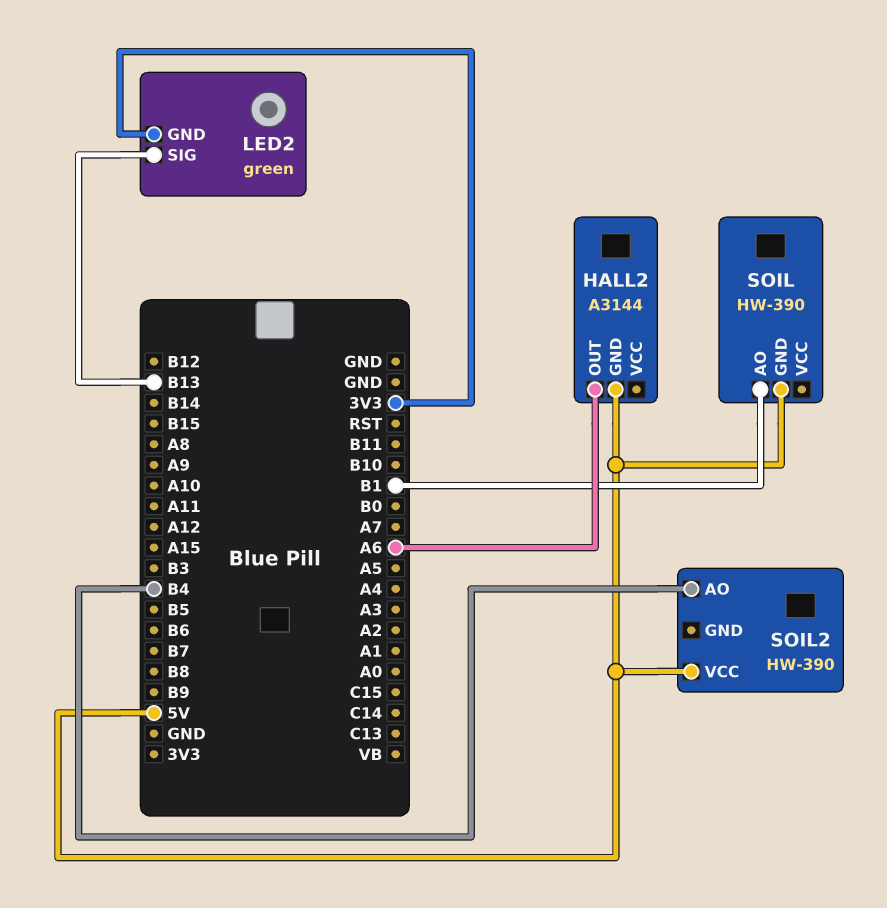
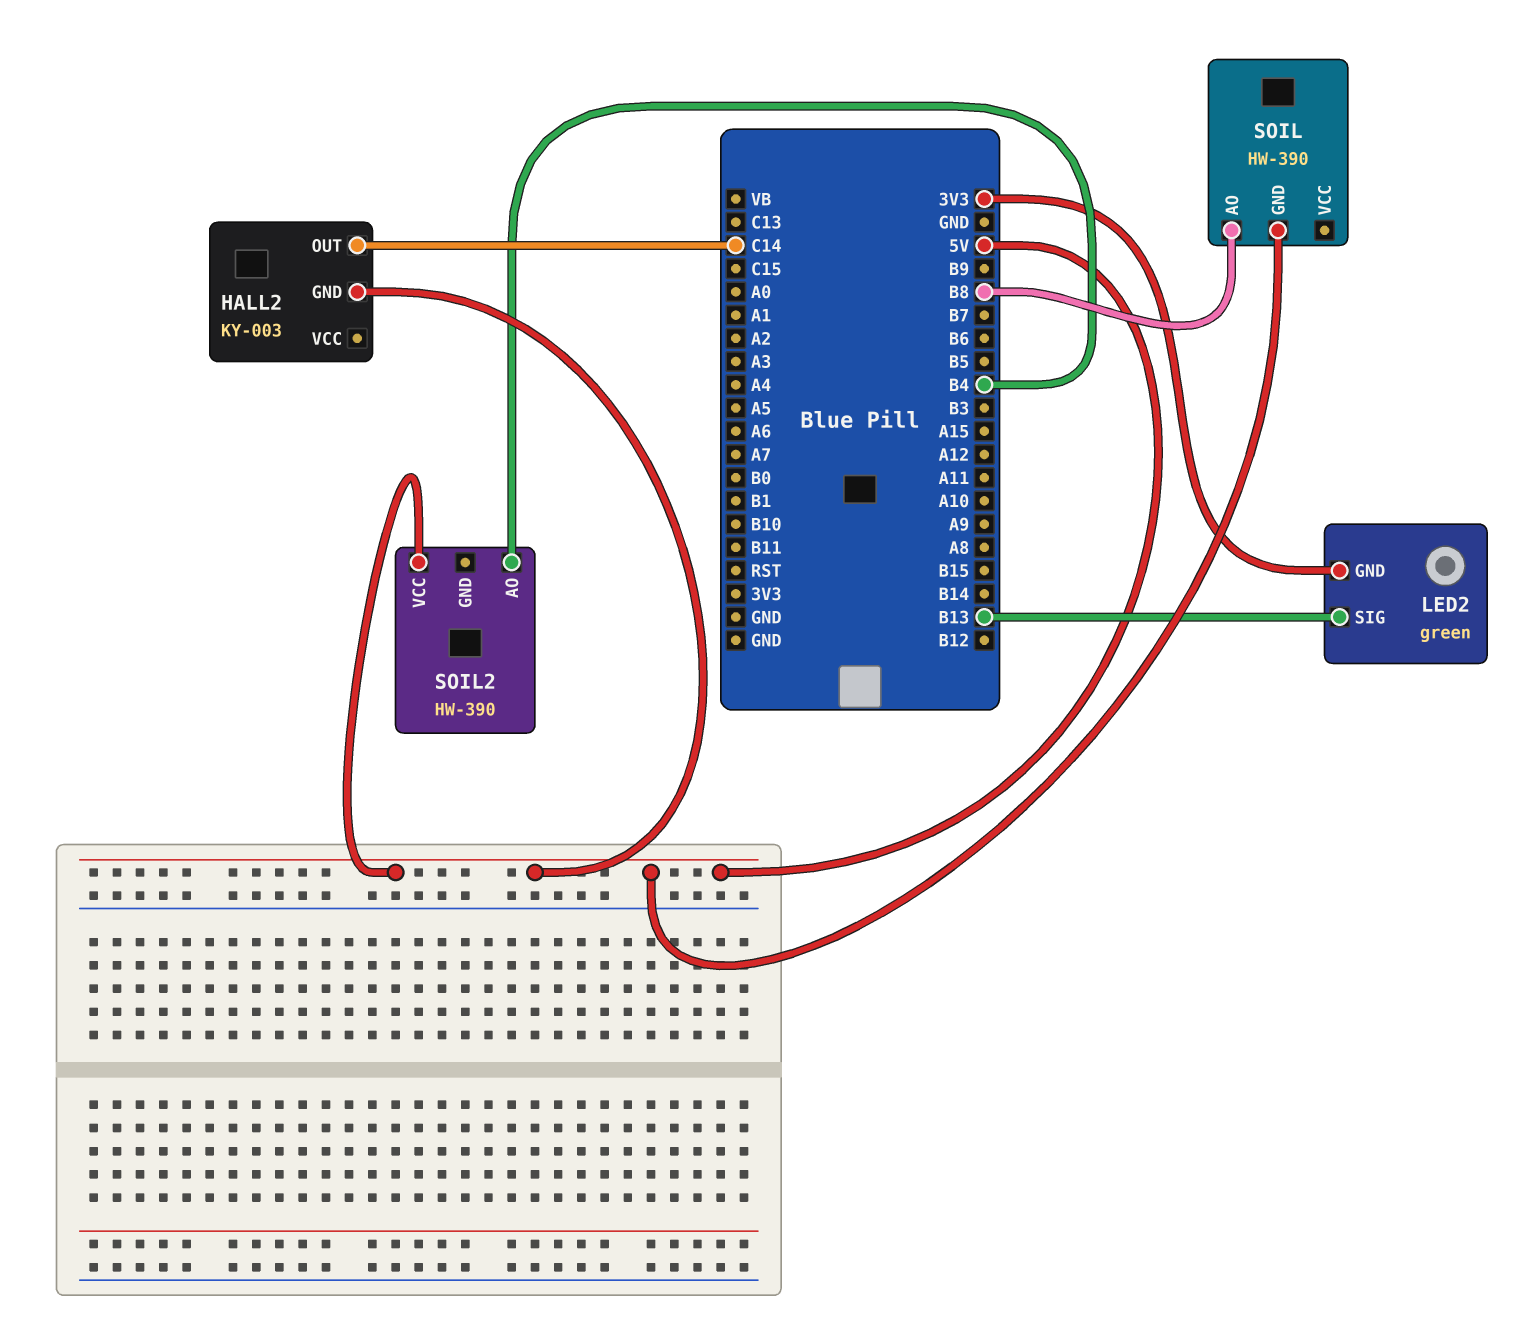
HALL2: A3144 -> KY-003
HALL2 pin OUT: A6 -> C14
SOIL pin AO: B1 -> B8

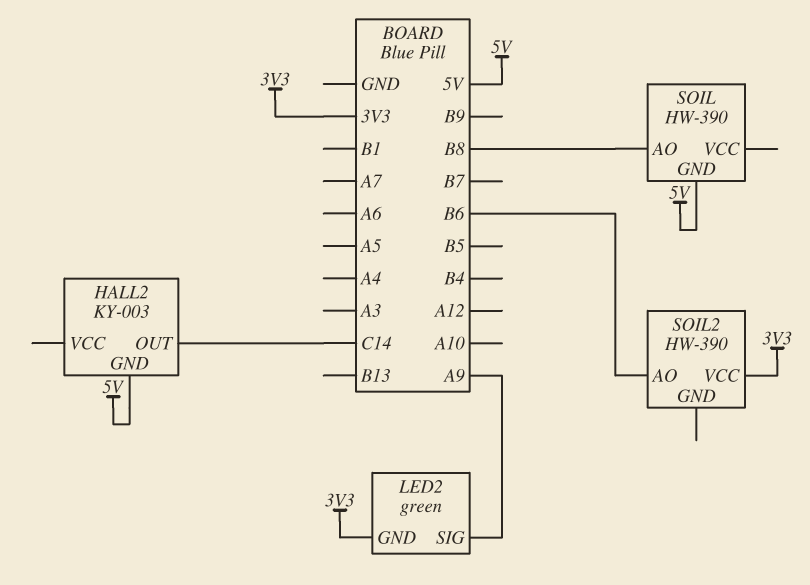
LED2 pin SIG: B13 -> A9
SOIL2 pin AO: B4 -> B6
SOIL2 pin VCC: 5V -> 3V3

